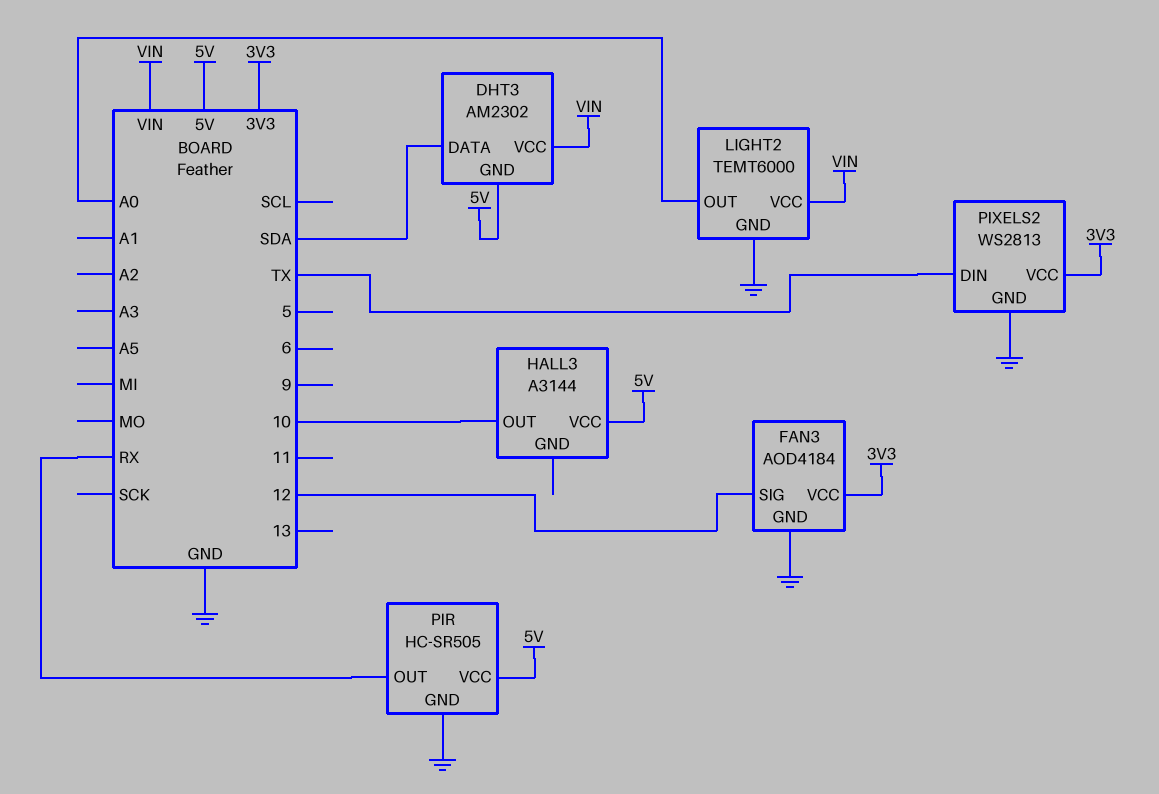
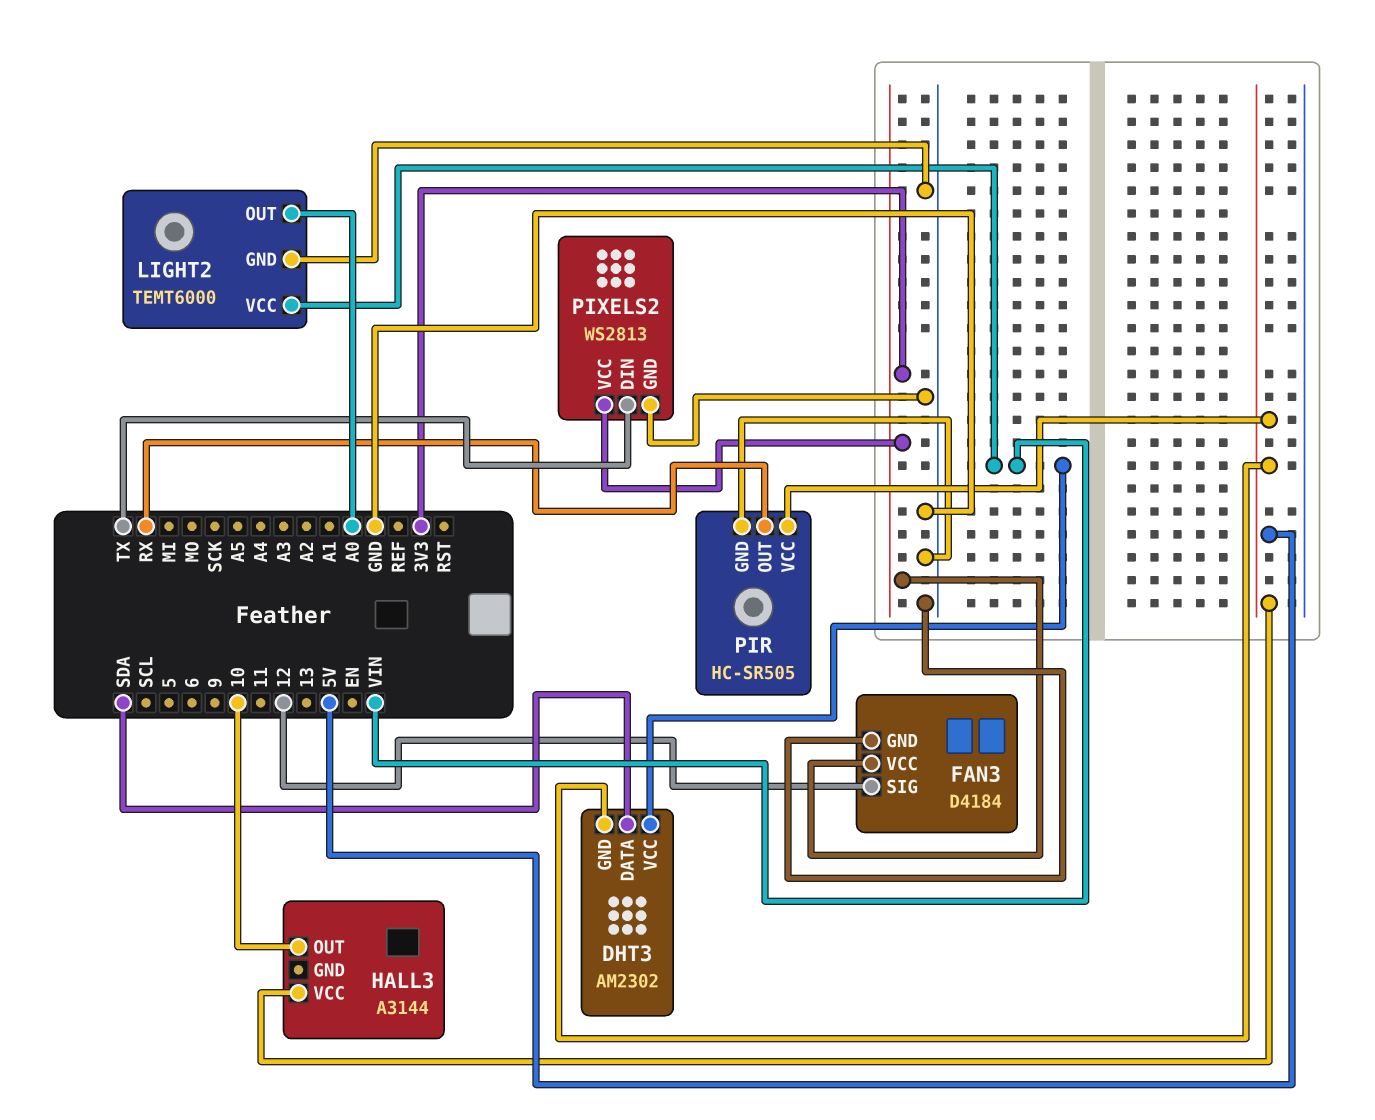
FAN3: AOD4184 -> D4184

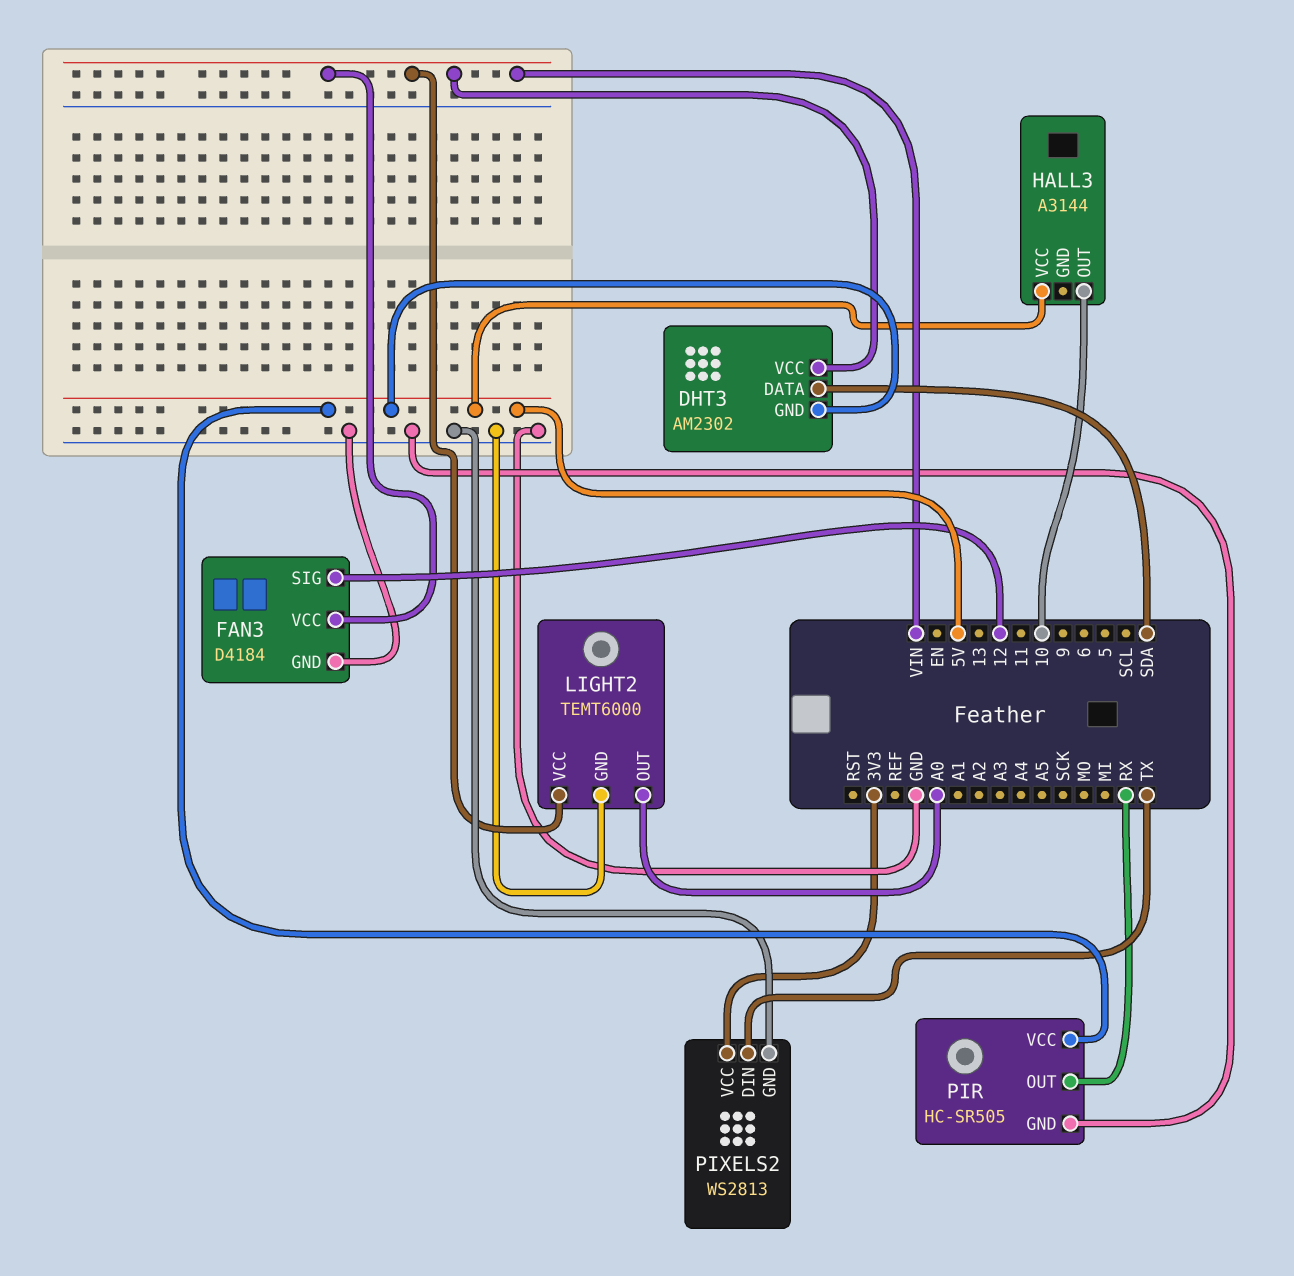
FAN3 pin VCC: 3V3 -> VIN

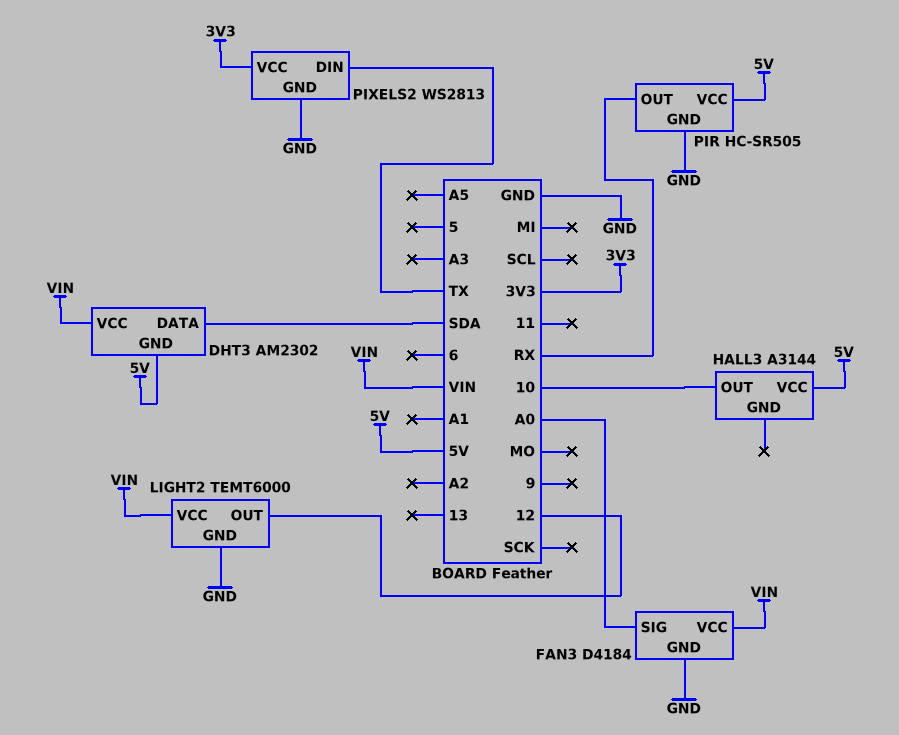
FAN3 pin SIG: 12 -> A0
LIGHT2 pin OUT: A0 -> 12

